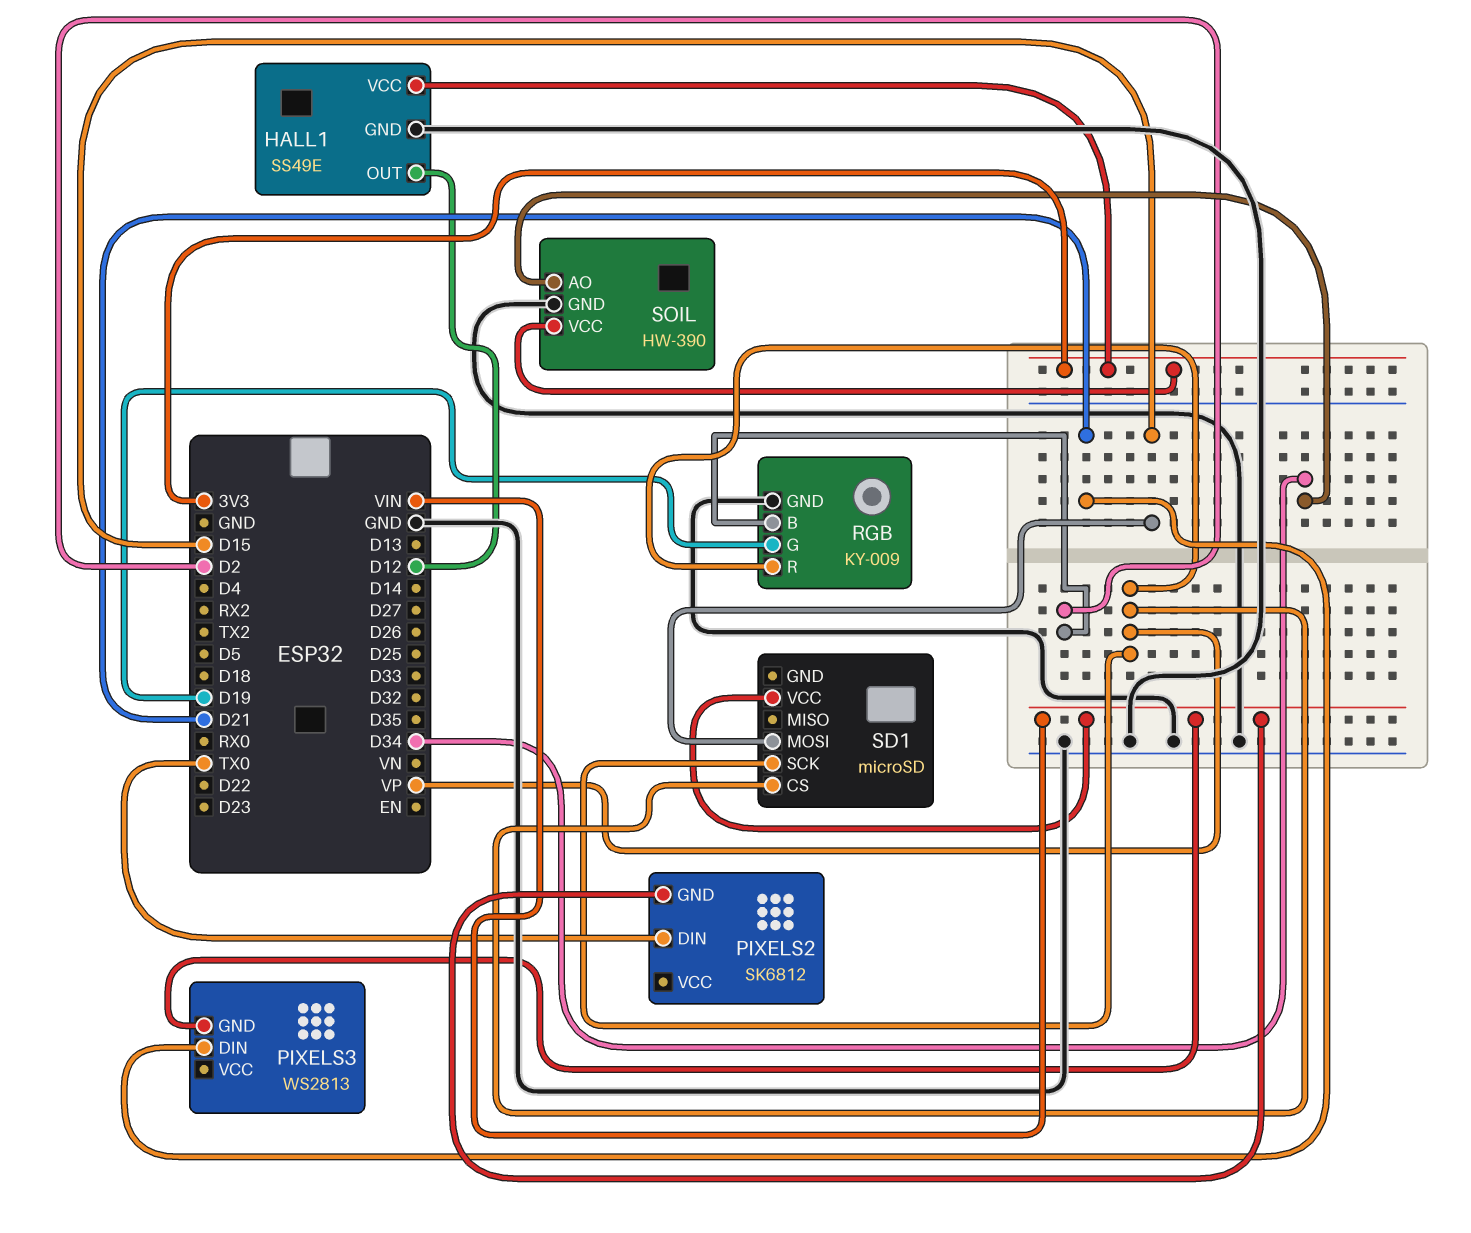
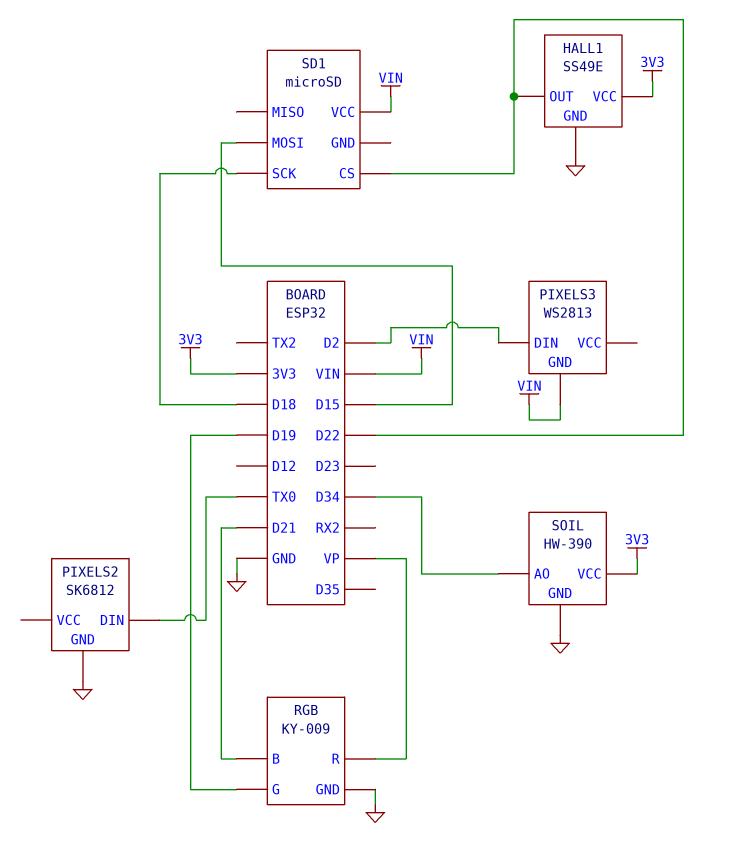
HALL1 pin OUT: D12 -> D22
PIXELS2 pin GND: VIN -> GND
PIXELS3 pin DIN: D21 -> D2
RGB pin B: D2 -> D21
SD1 pin CS: VP -> D22
SD1 pin SCK: VP -> D18

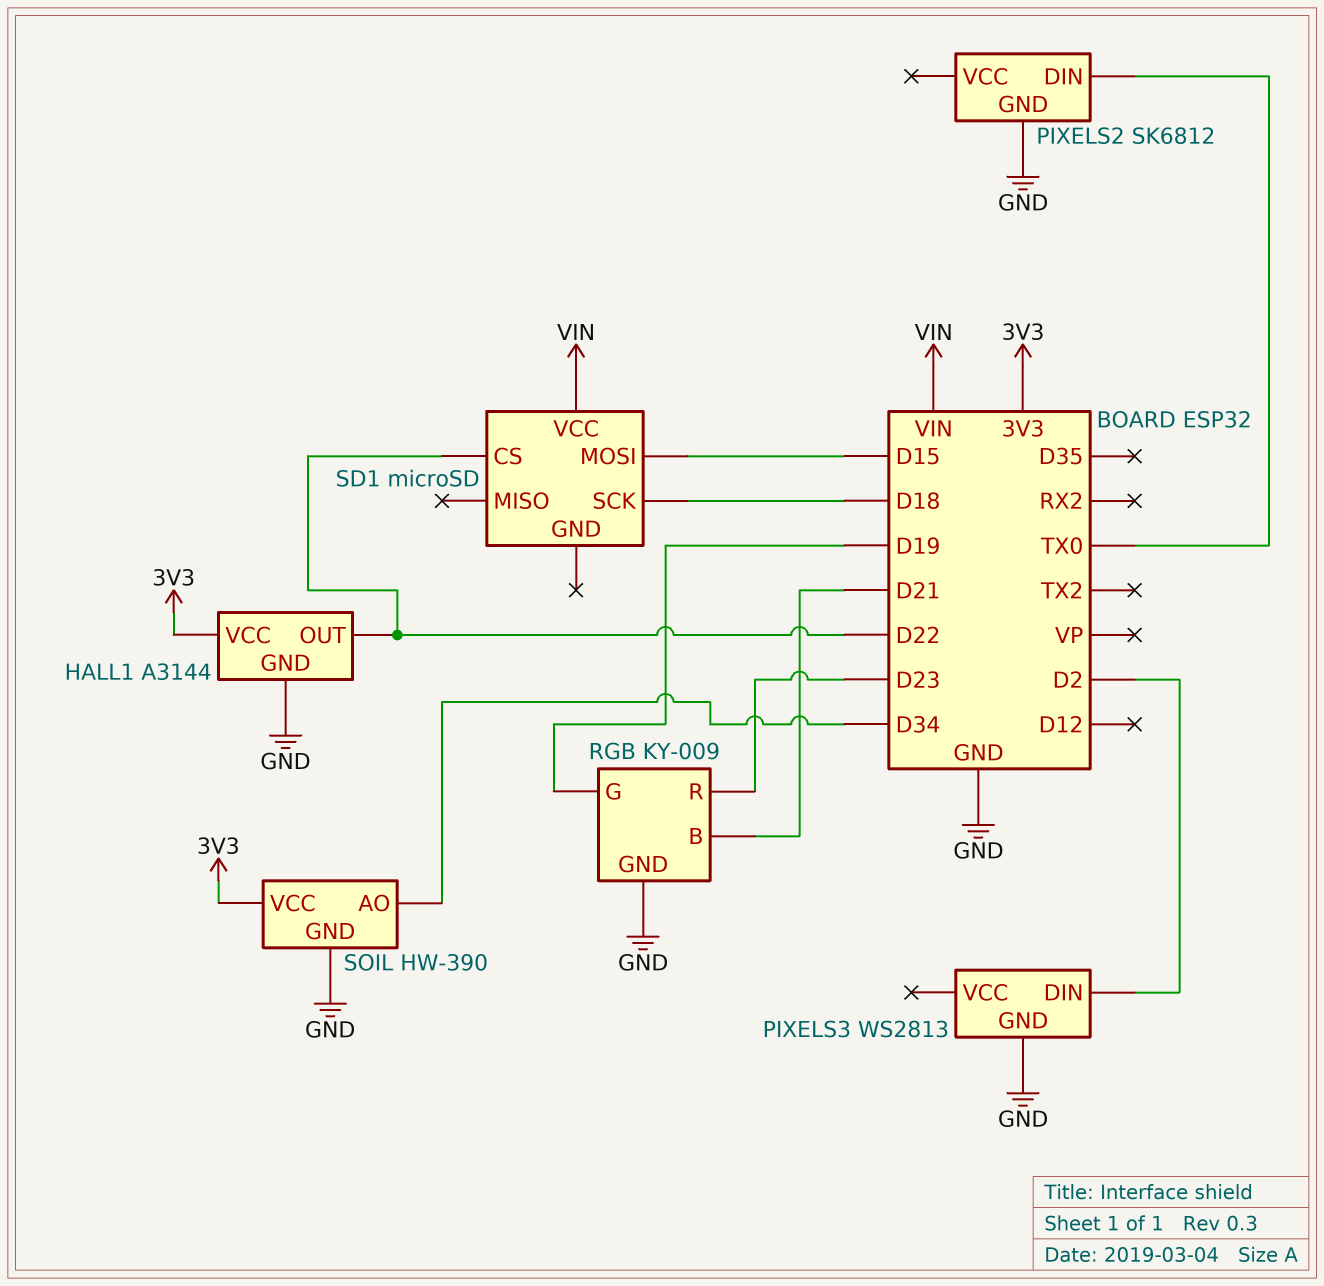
HALL1: SS49E -> A3144
PIXELS3 pin GND: VIN -> GND
RGB pin R: VP -> D23

